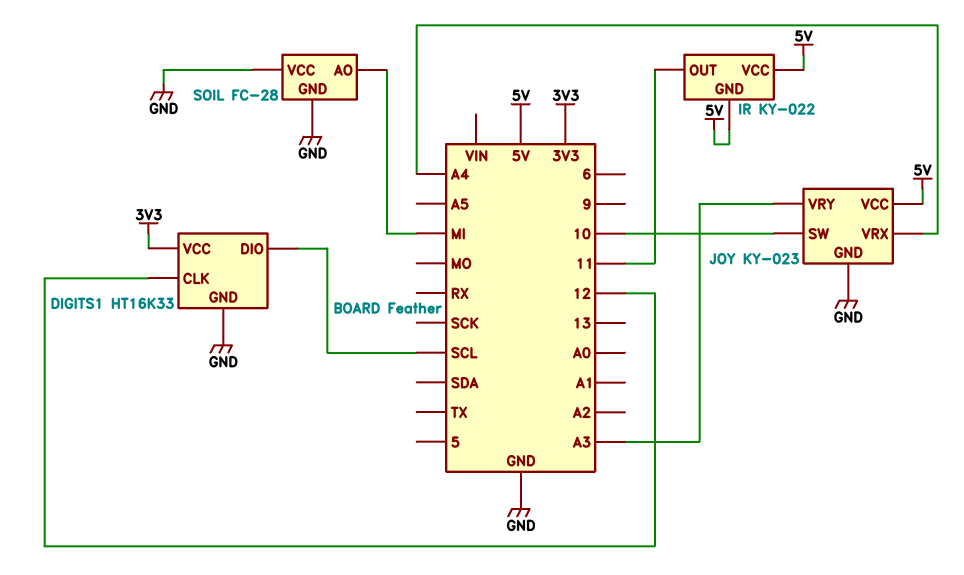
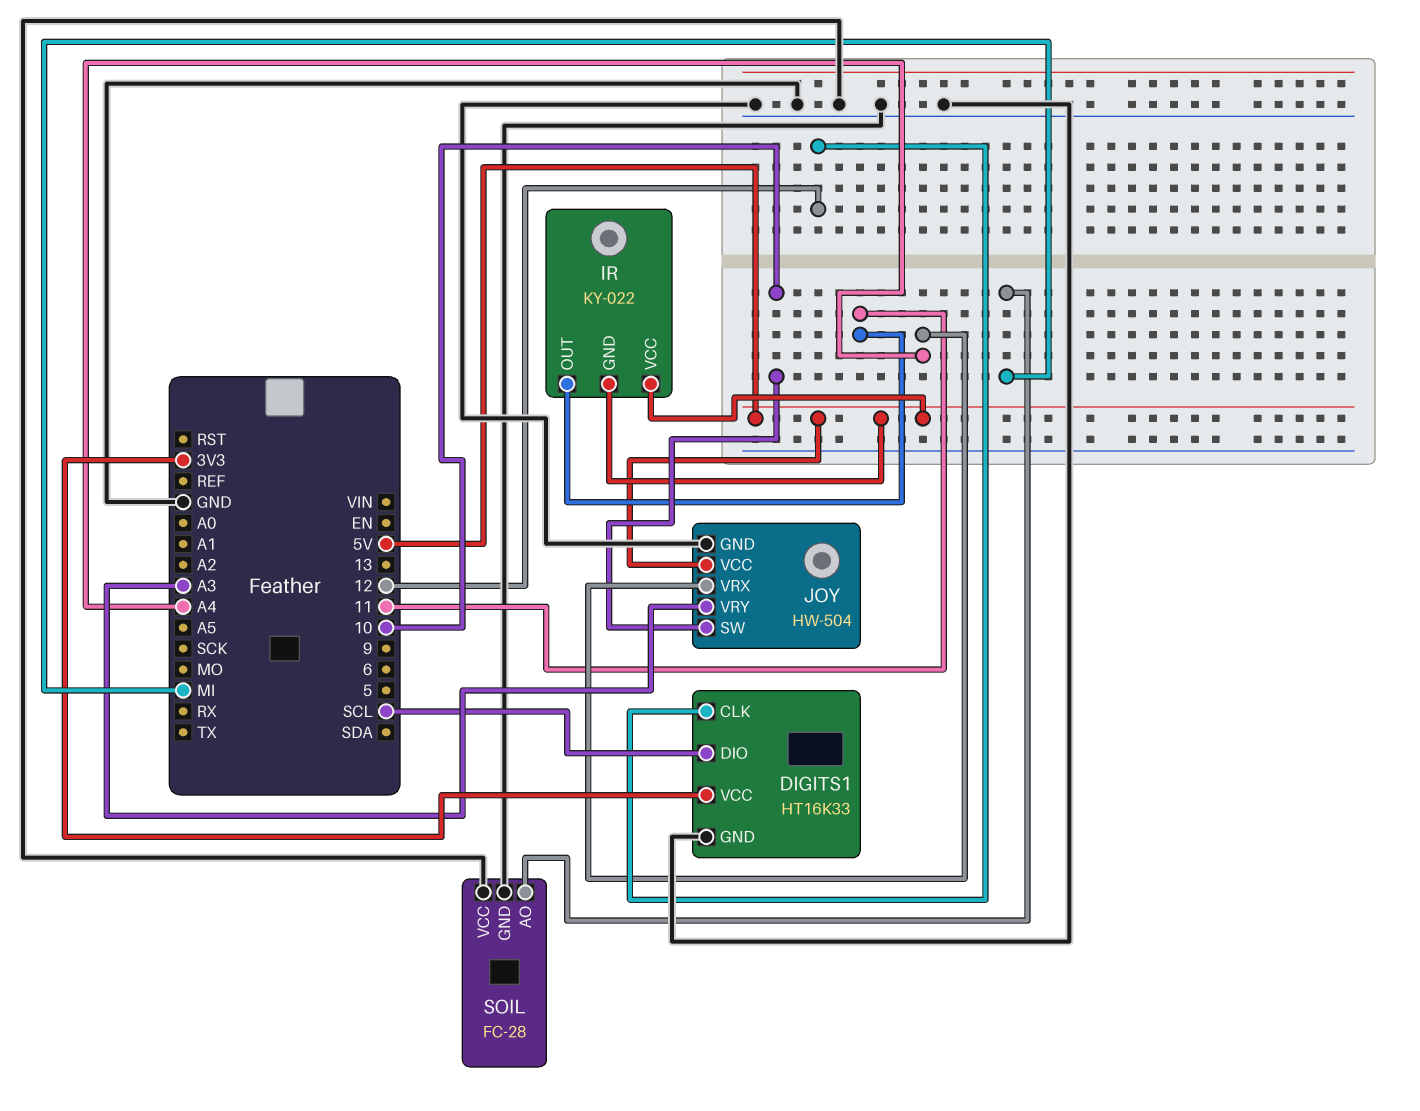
JOY: KY-023 -> HW-504

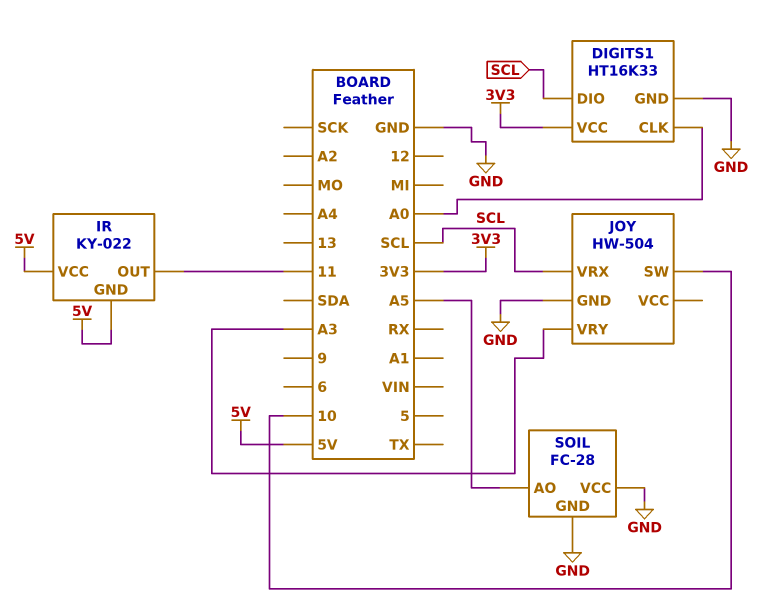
DIGITS1 pin CLK: 12 -> A0
JOY pin VCC: 5V -> none
JOY pin VRX: A4 -> SCL
SOIL pin AO: MI -> A5

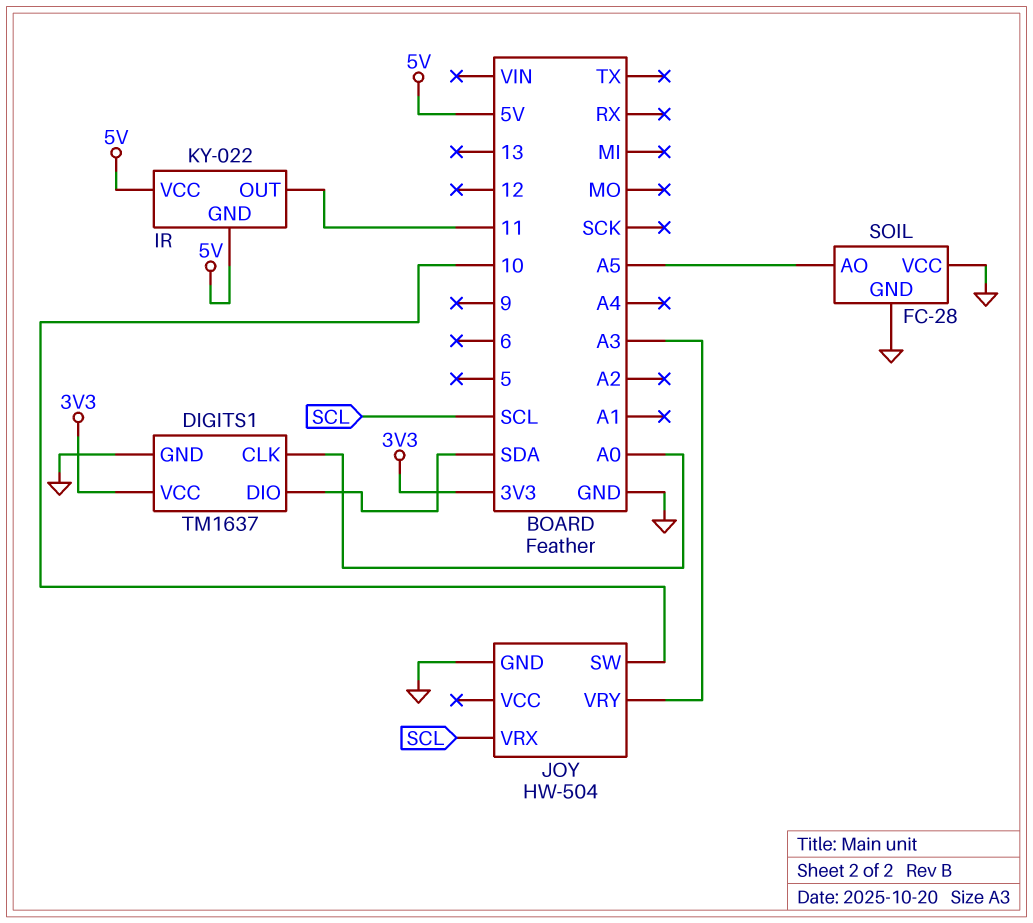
DIGITS1: HT16K33 -> TM1637
DIGITS1 pin DIO: SCL -> SDA

